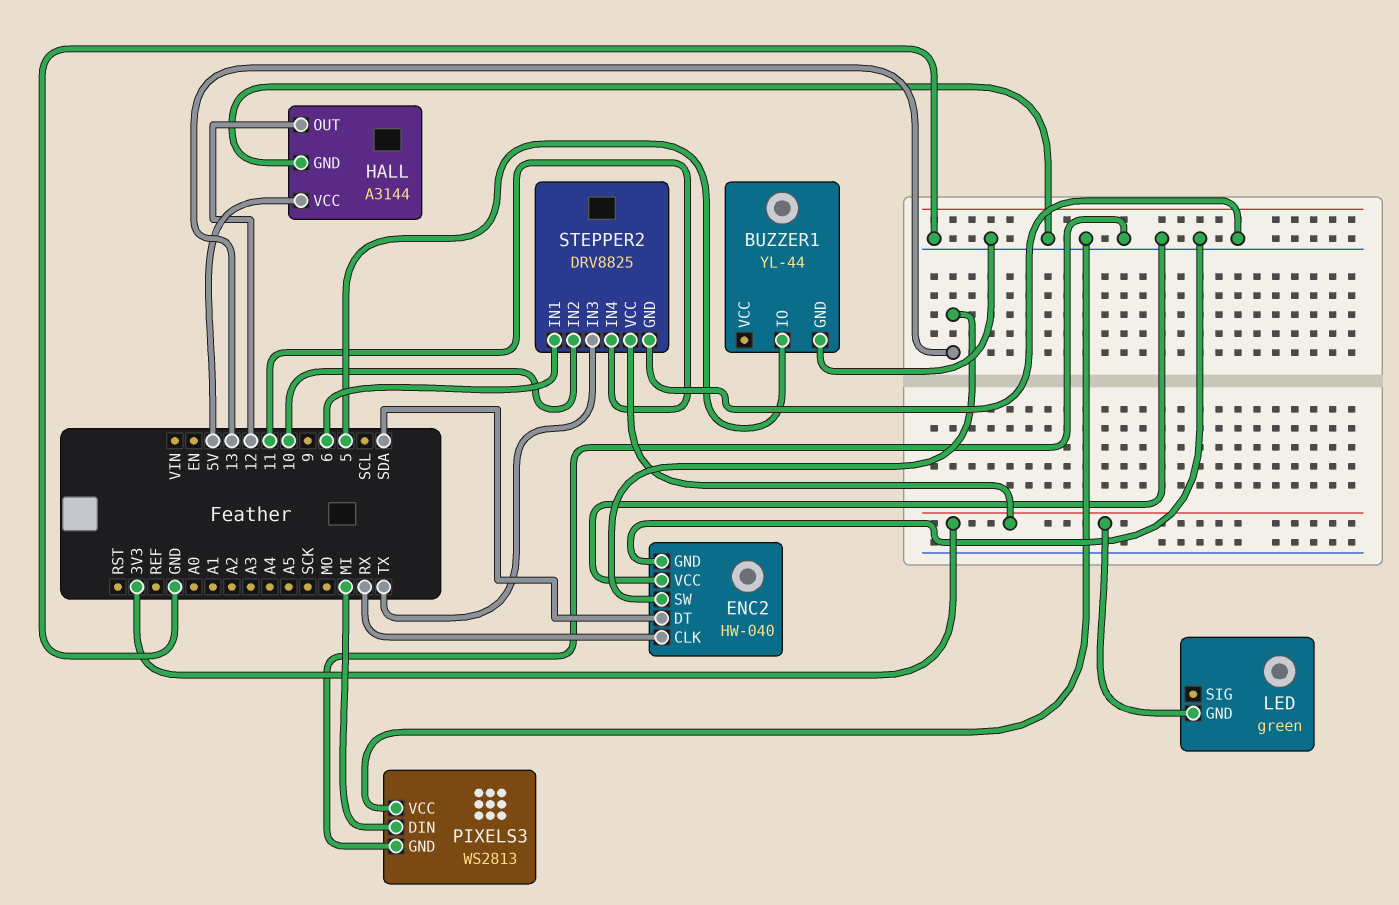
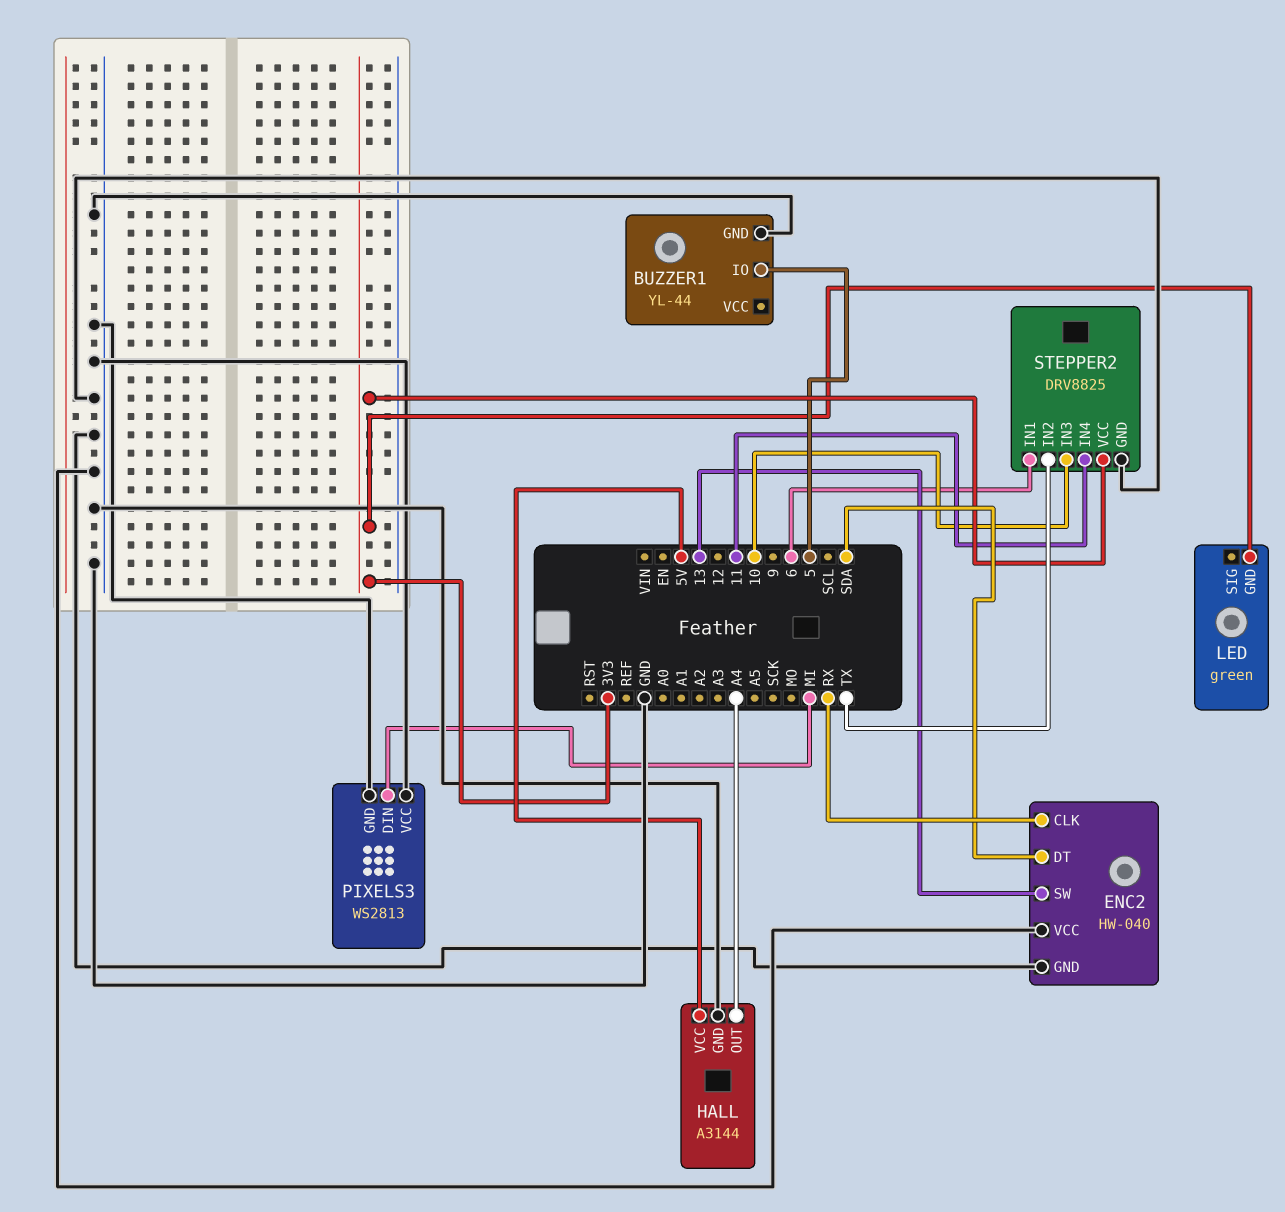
HALL pin OUT: 12 -> A4
STEPPER2 pin IN2: 10 -> TX
STEPPER2 pin IN3: TX -> 10

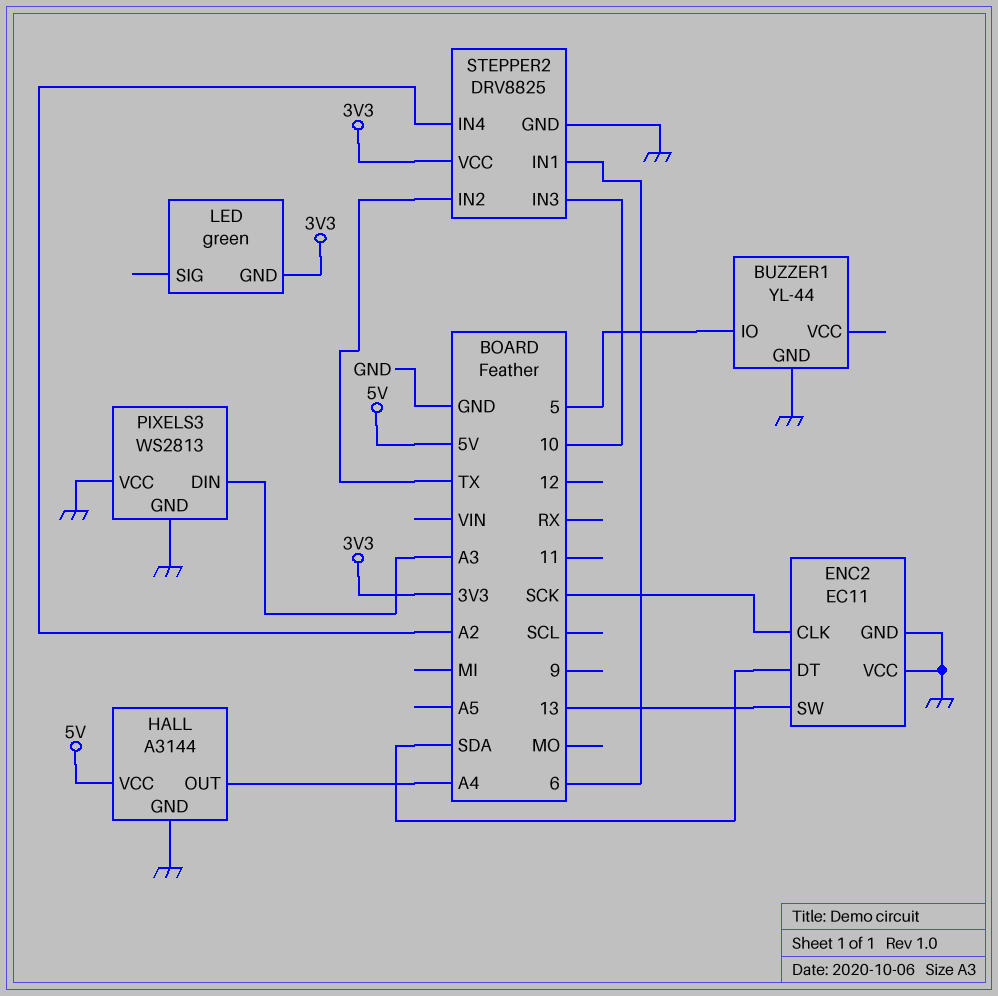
ENC2: HW-040 -> EC11
ENC2 pin CLK: RX -> SCK
PIXELS3 pin DIN: MI -> A3
STEPPER2 pin IN4: 11 -> A2

